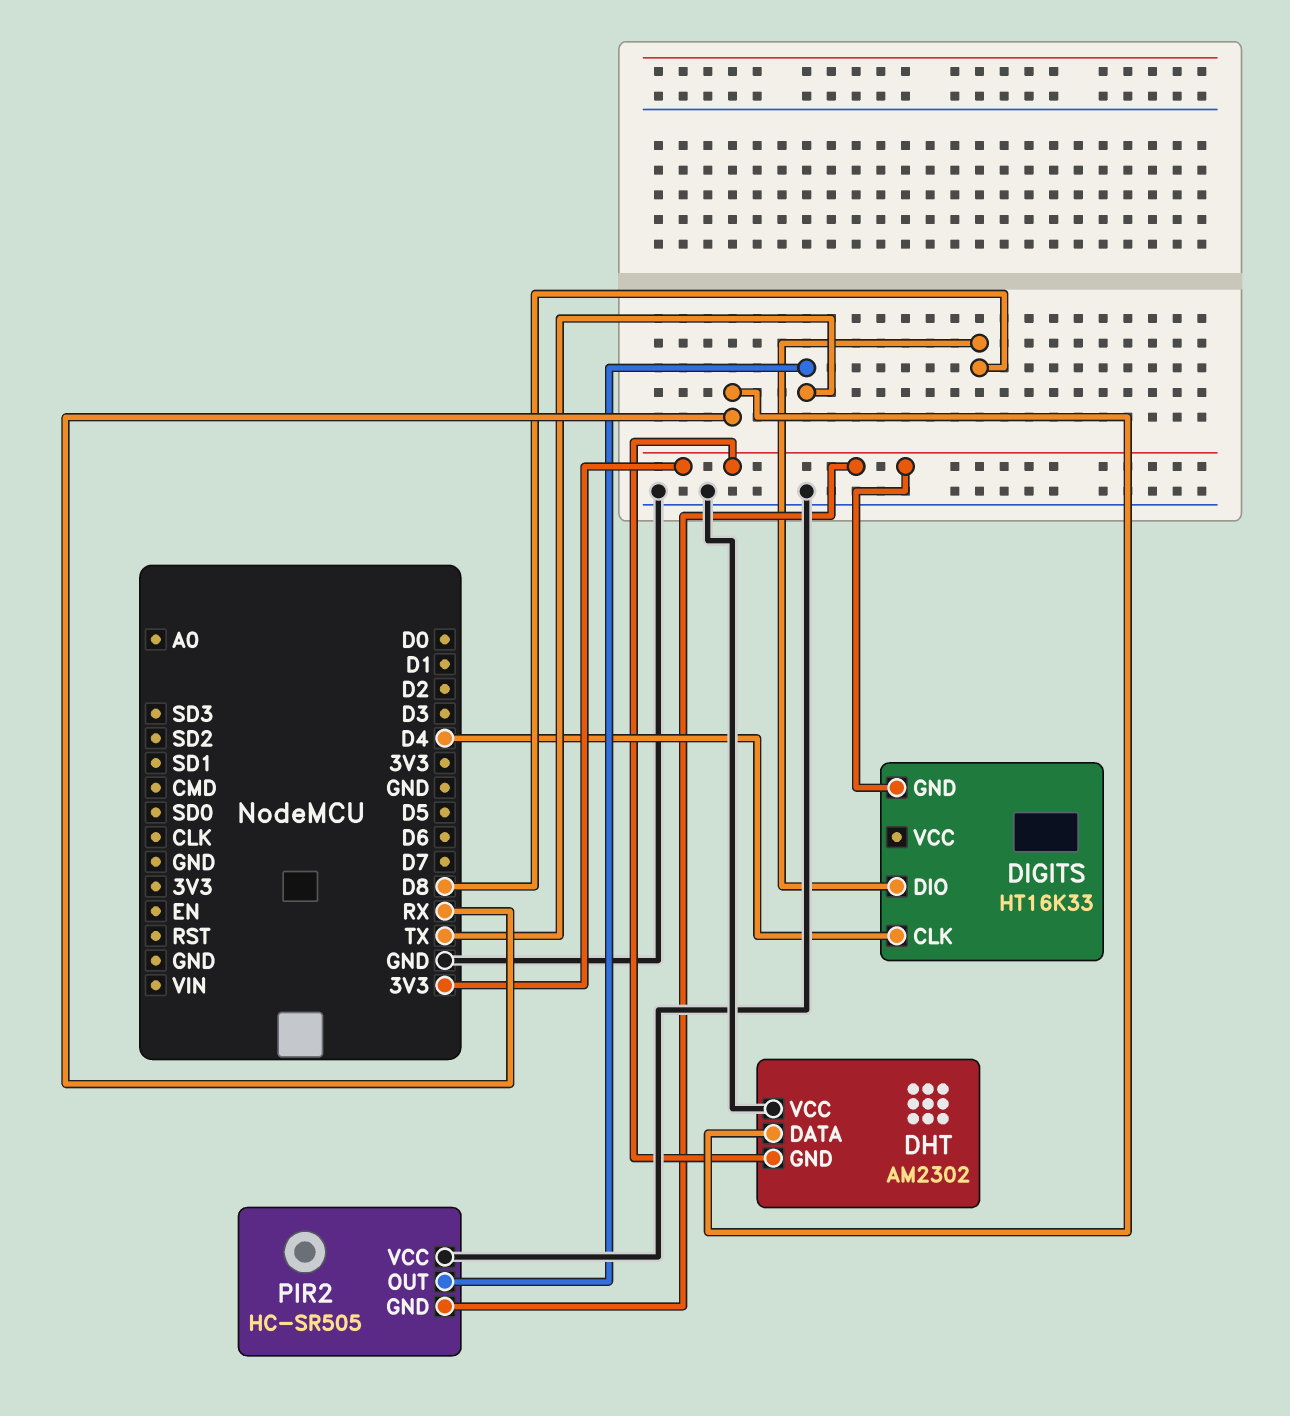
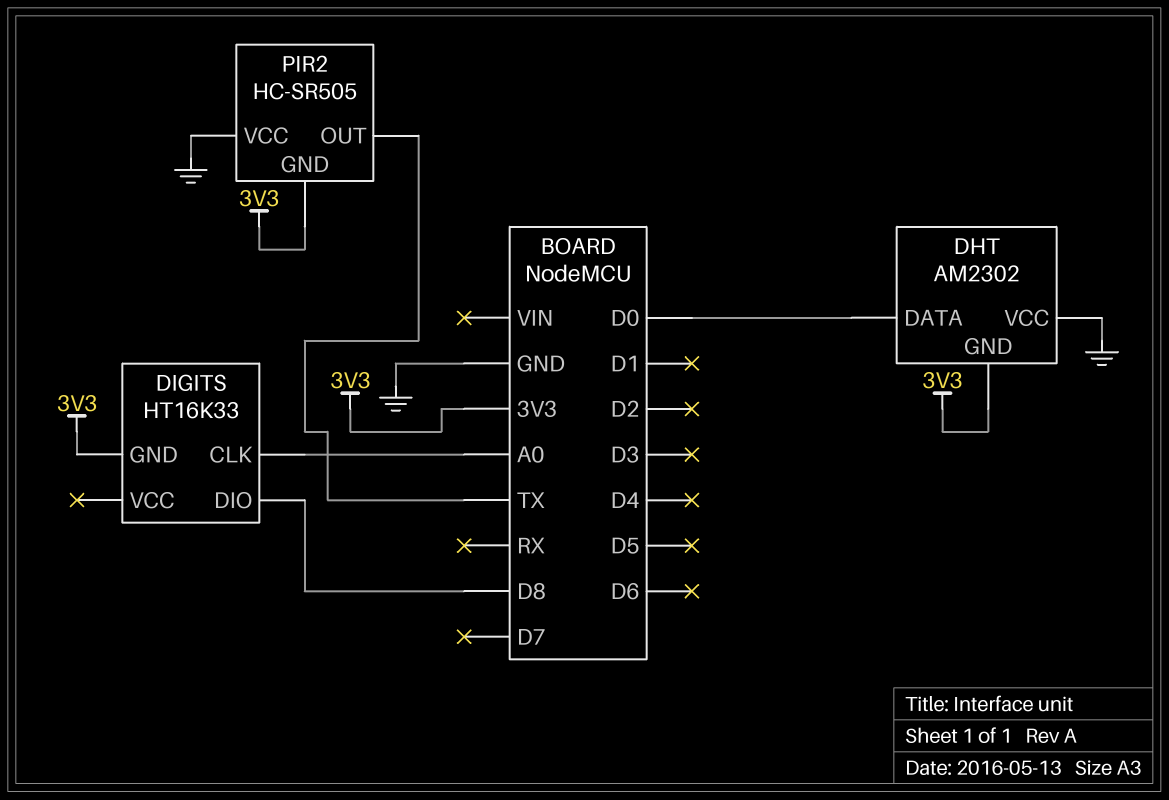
DHT pin DATA: RX -> D0
DIGITS pin CLK: D4 -> A0

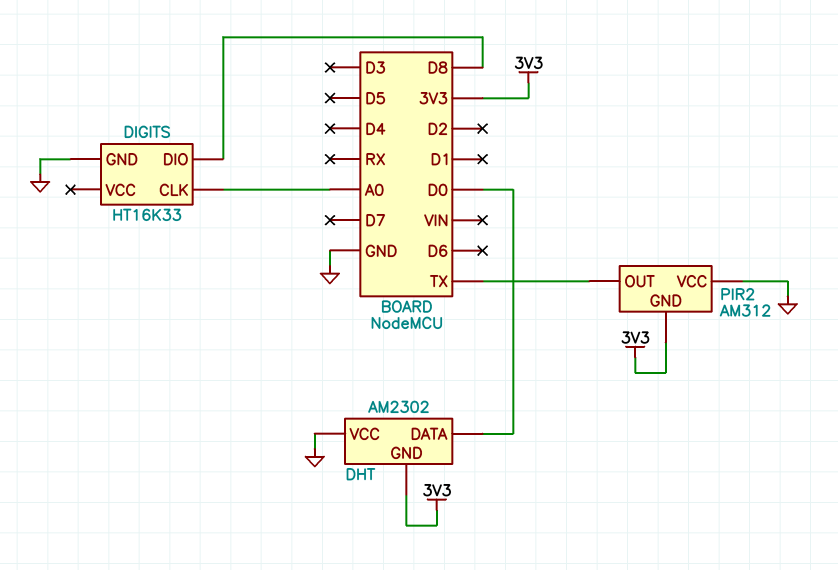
DIGITS pin GND: 3V3 -> GND
PIR2: HC-SR505 -> AM312

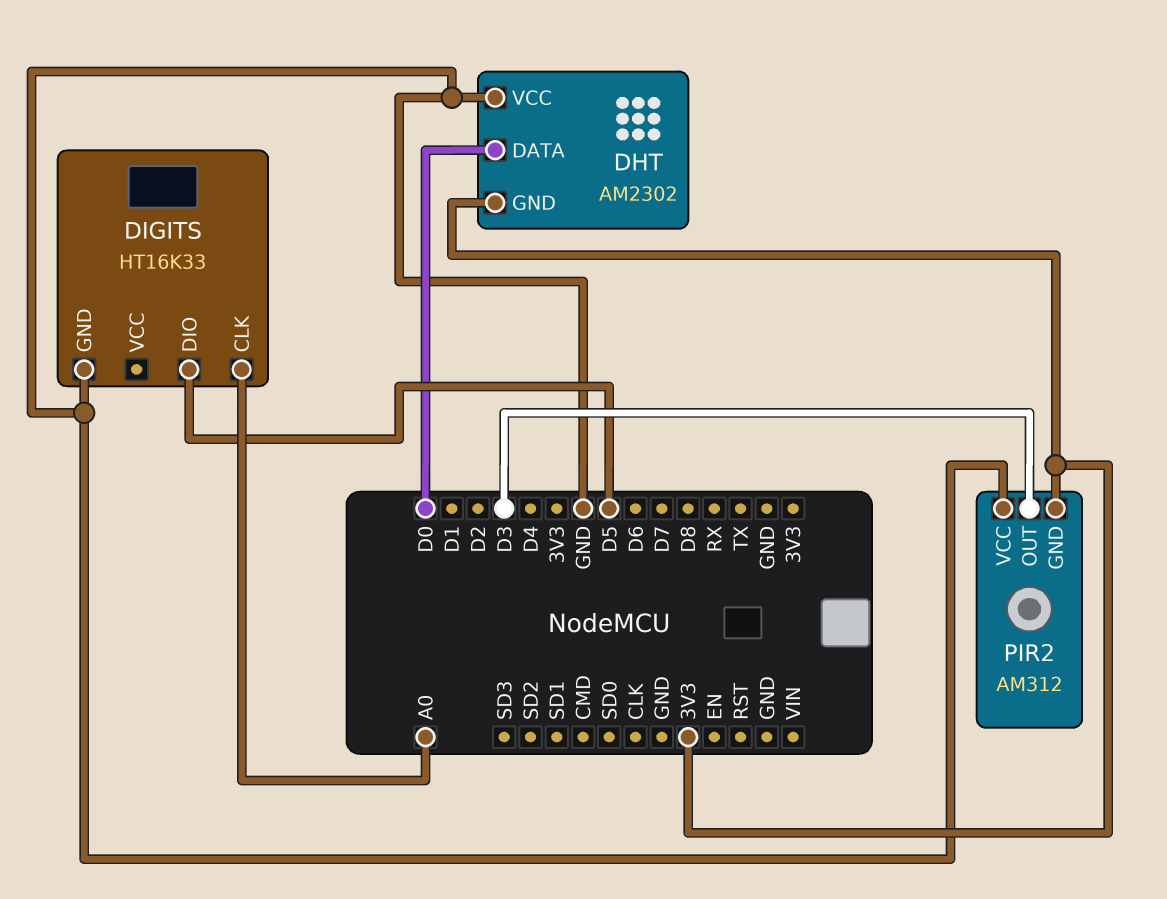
DIGITS pin DIO: D8 -> D5
PIR2 pin OUT: TX -> D3

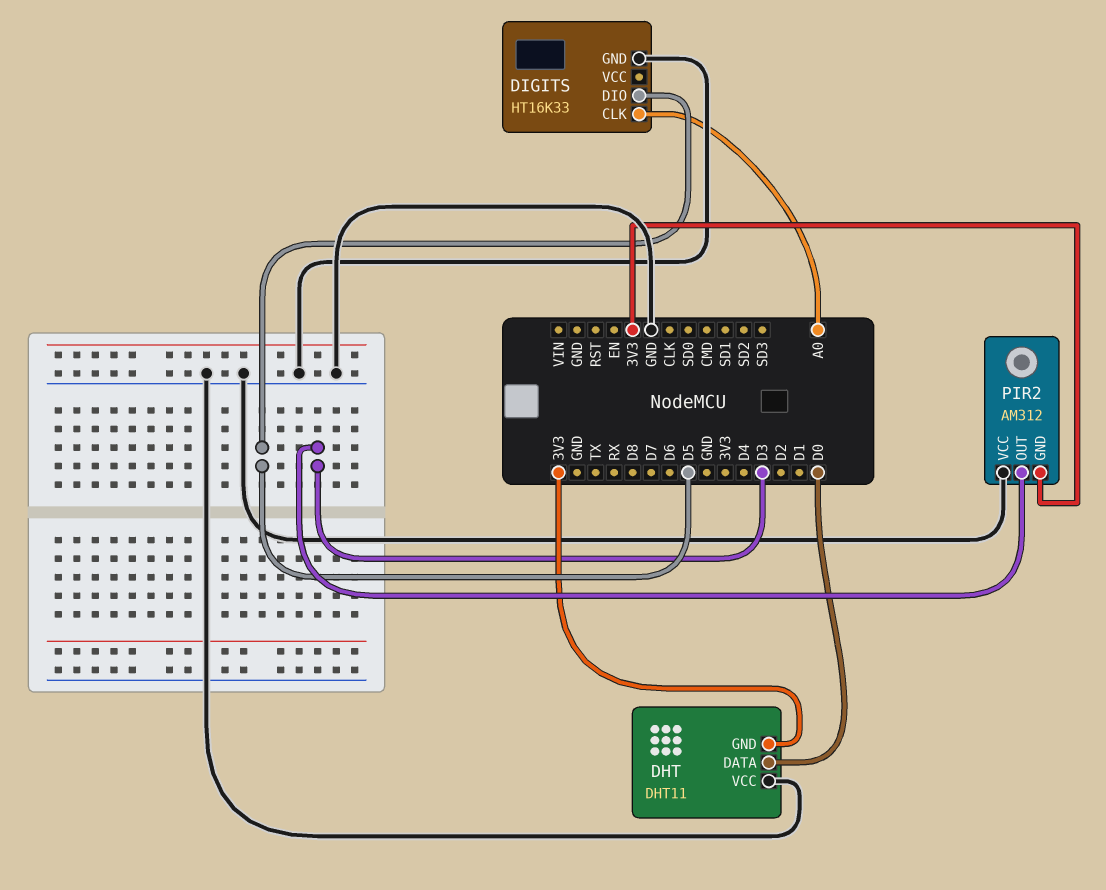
DHT: AM2302 -> DHT11

